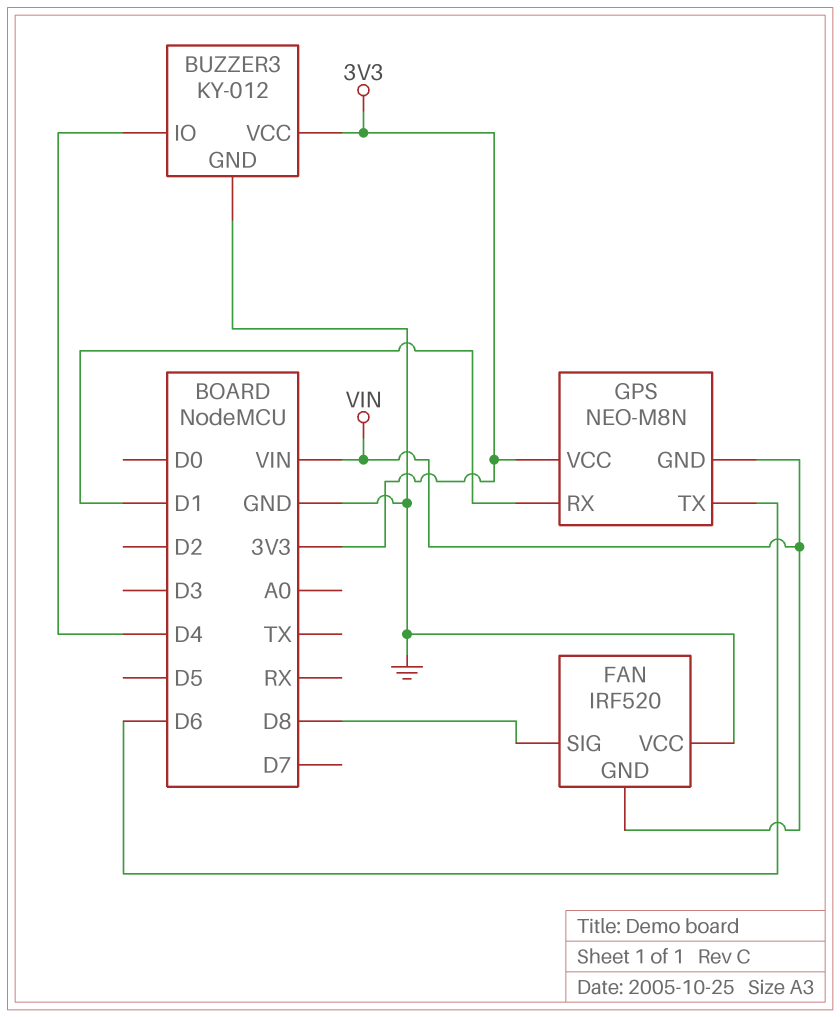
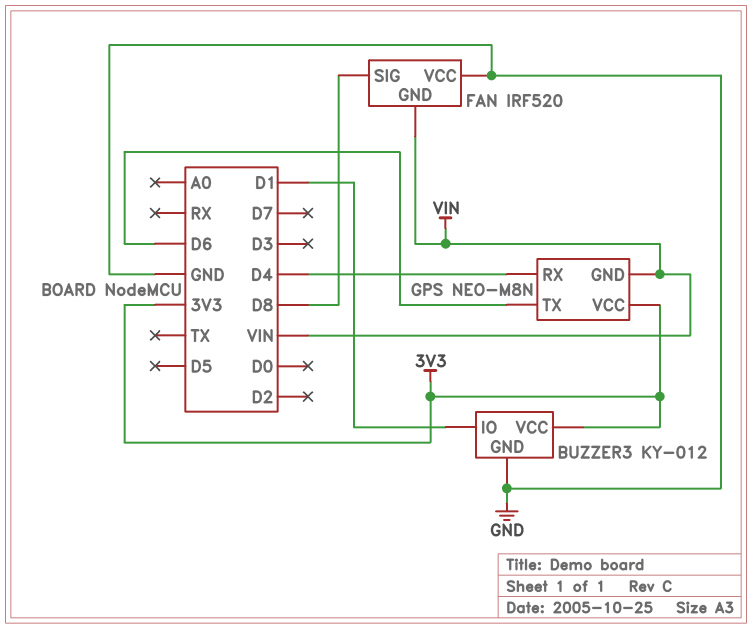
BUZZER3 pin IO: D4 -> D1
GPS pin RX: D1 -> D4

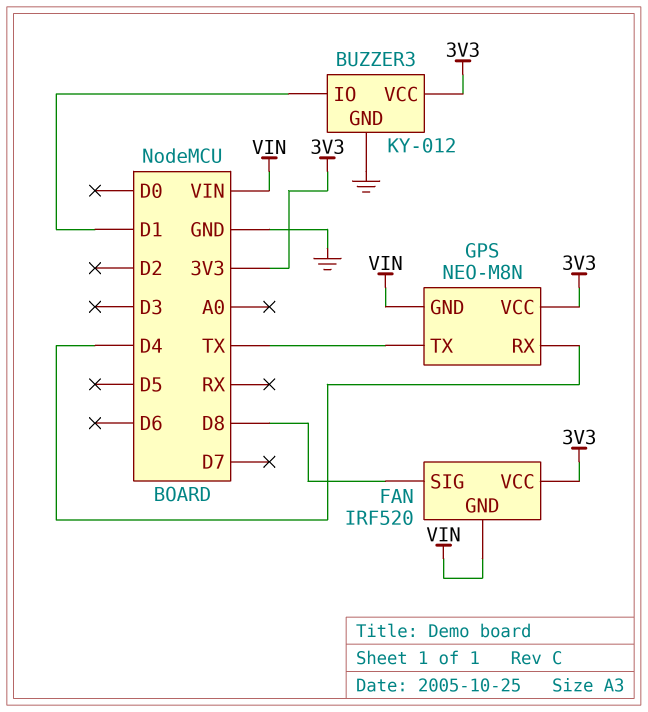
FAN pin VCC: GND -> 3V3
GPS pin TX: D6 -> TX

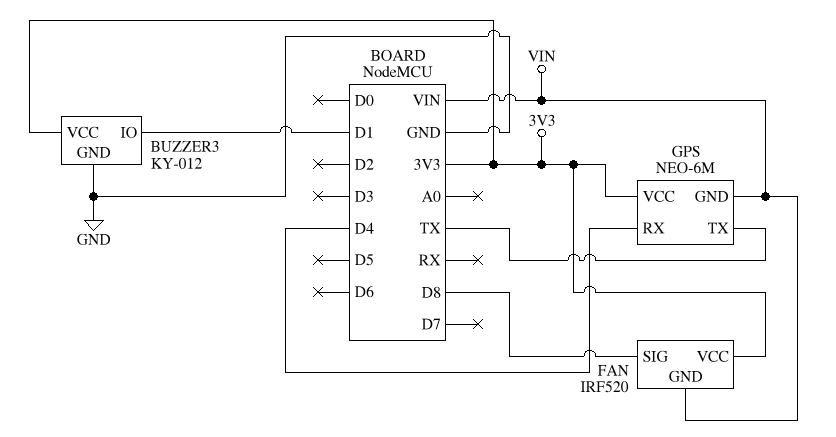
GPS: NEO-M8N -> NEO-6M

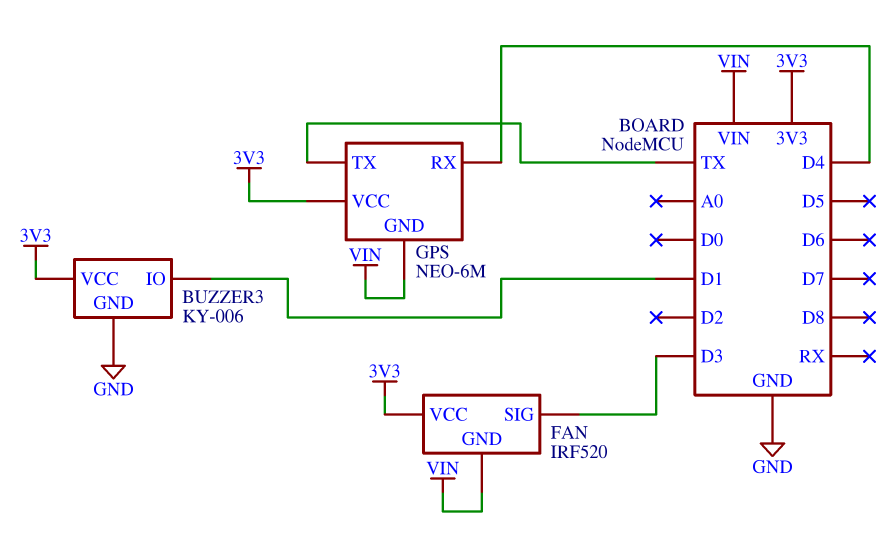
BUZZER3: KY-012 -> KY-006
FAN pin SIG: D8 -> D3

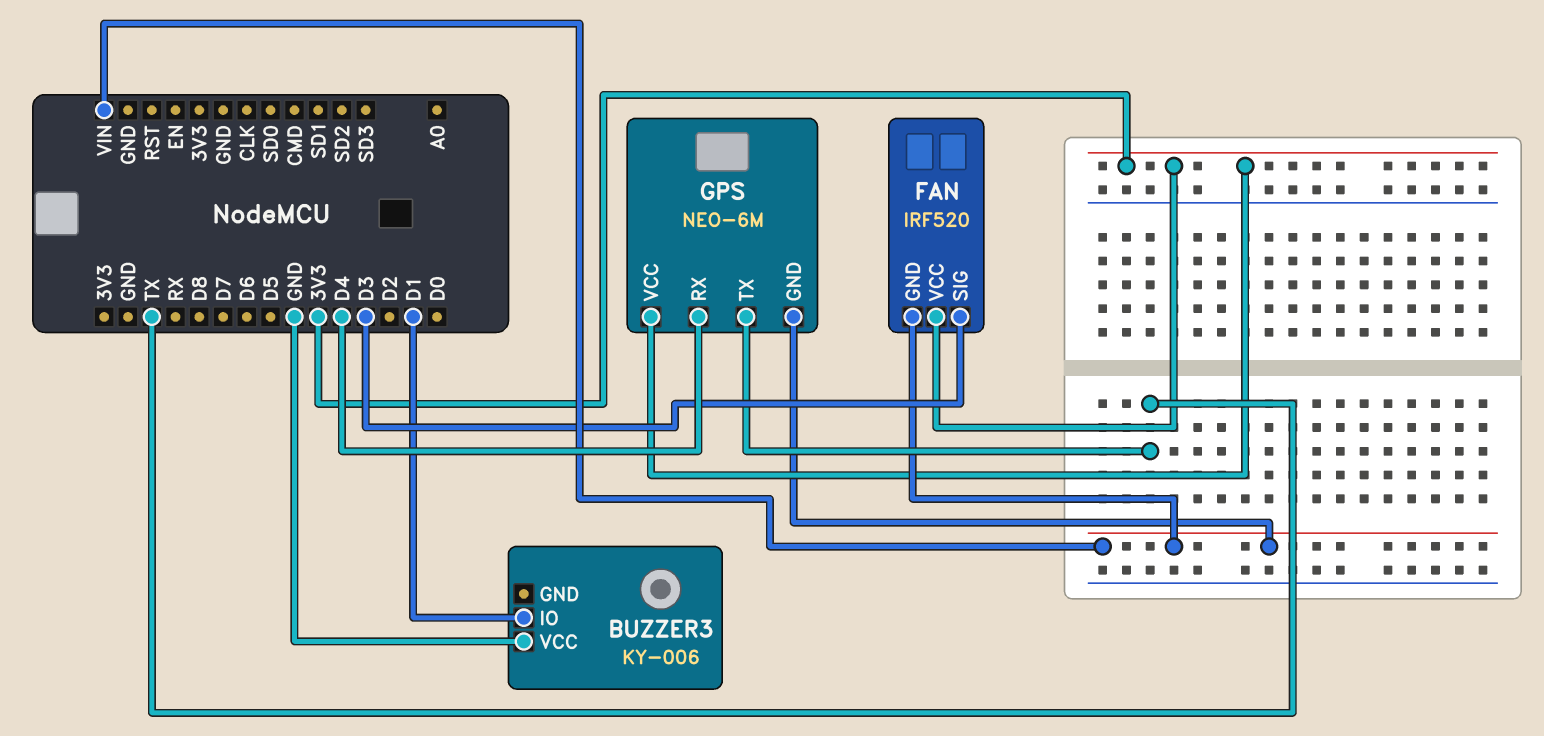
BUZZER3 pin GND: GND -> none
BUZZER3 pin VCC: 3V3 -> GND

